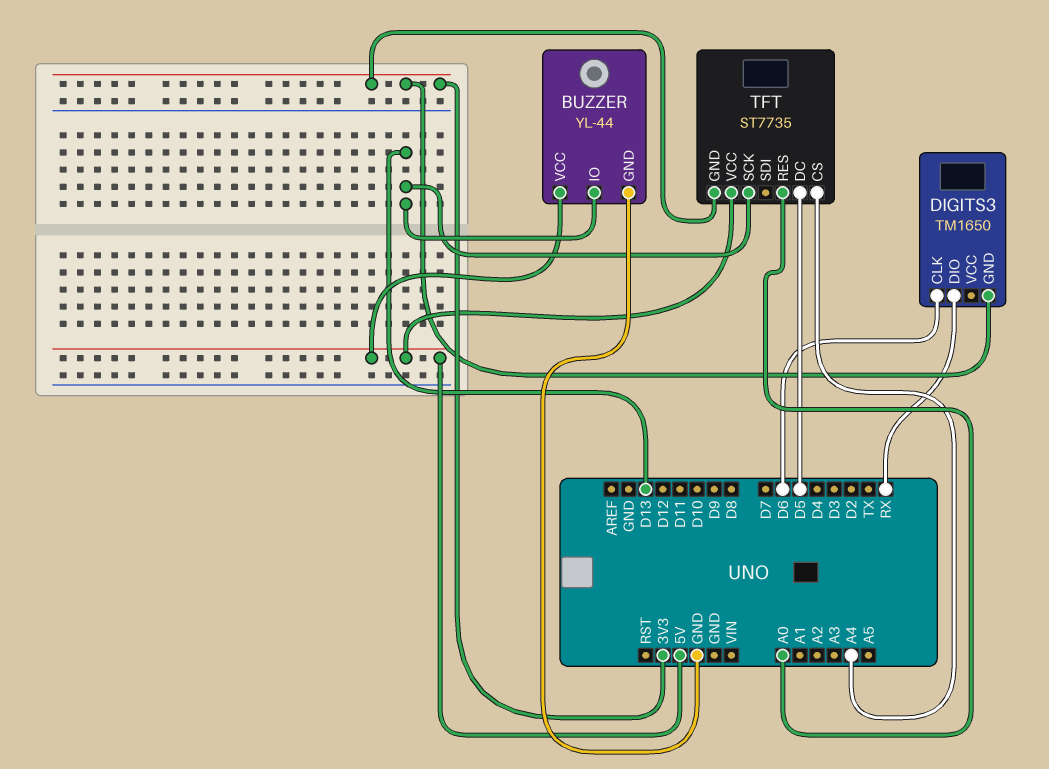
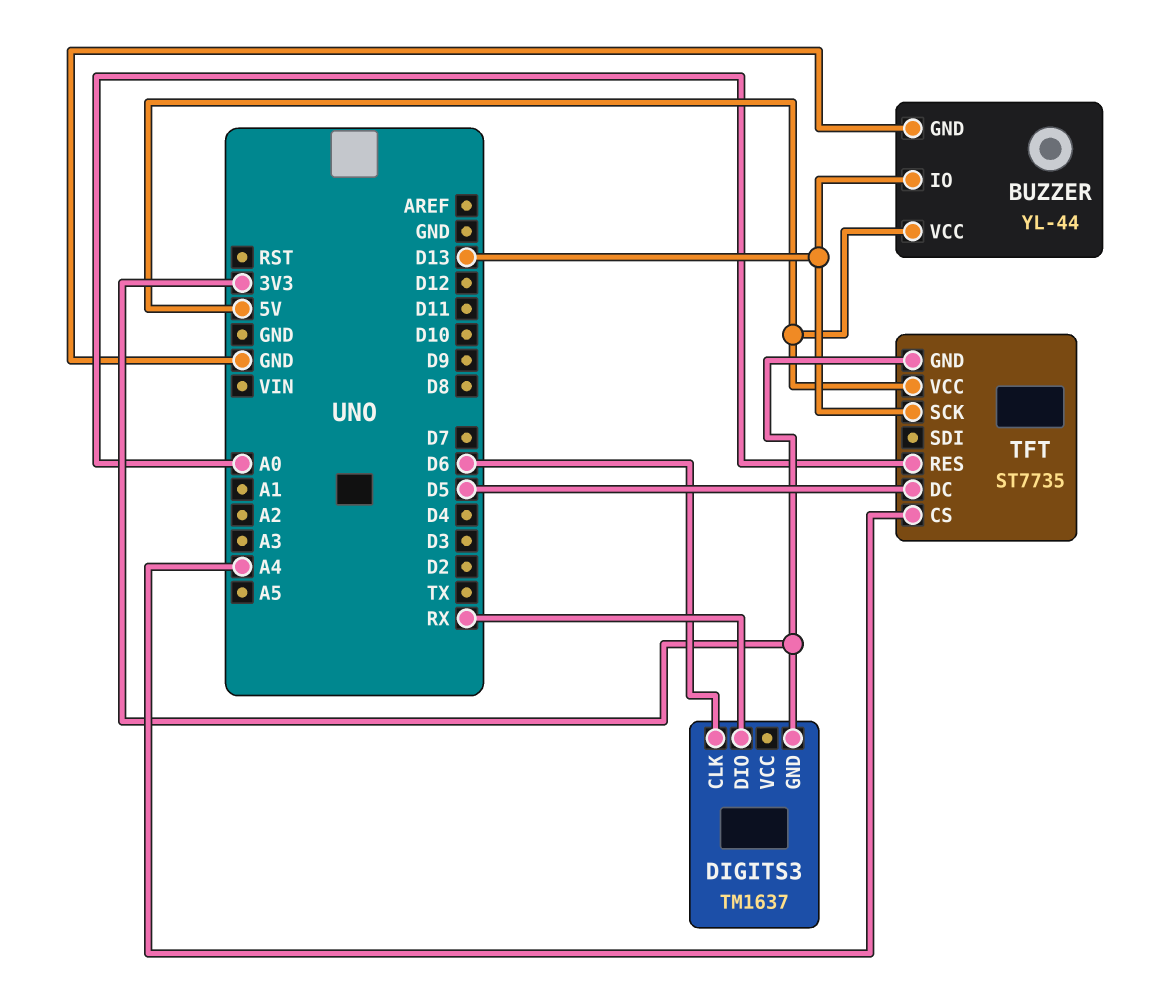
DIGITS3: TM1650 -> TM1637

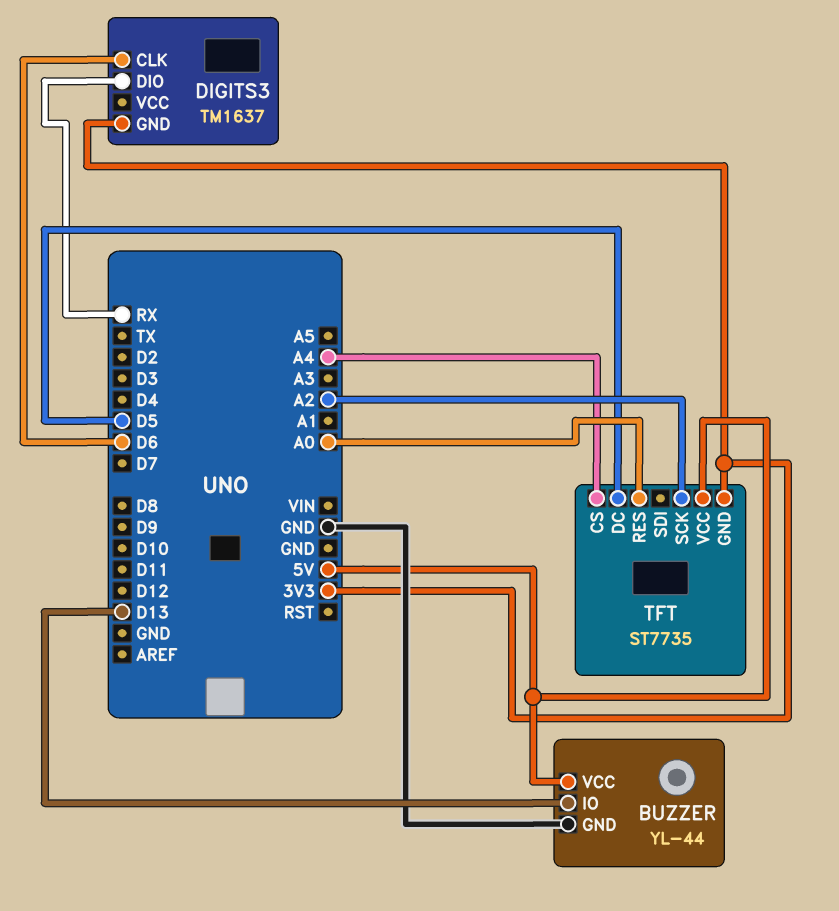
TFT pin SCK: D13 -> A2

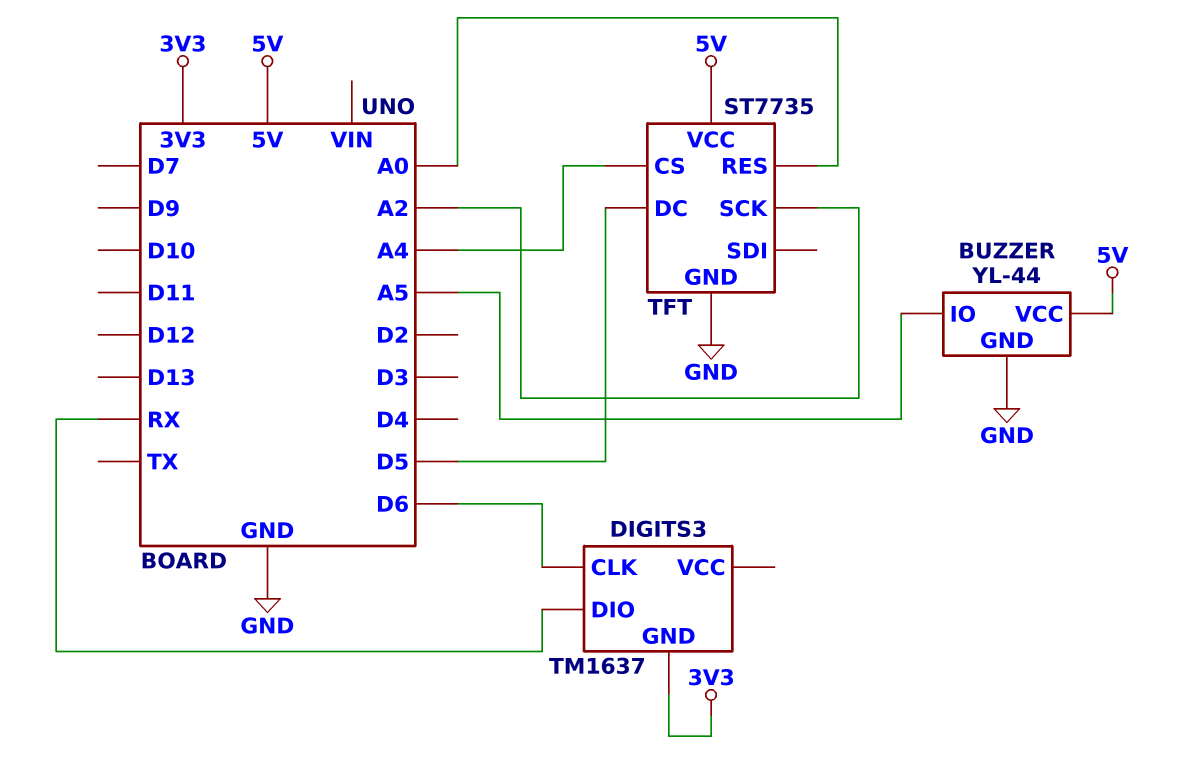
BUZZER pin IO: D13 -> A5
TFT pin GND: 3V3 -> GND

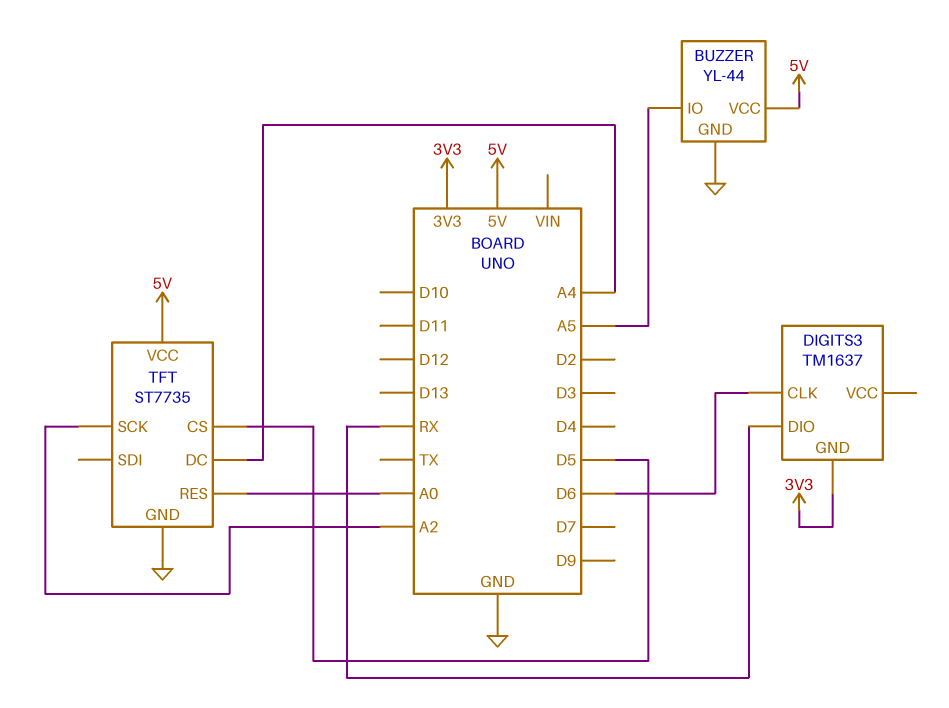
TFT pin CS: A4 -> D5
TFT pin DC: D5 -> A4

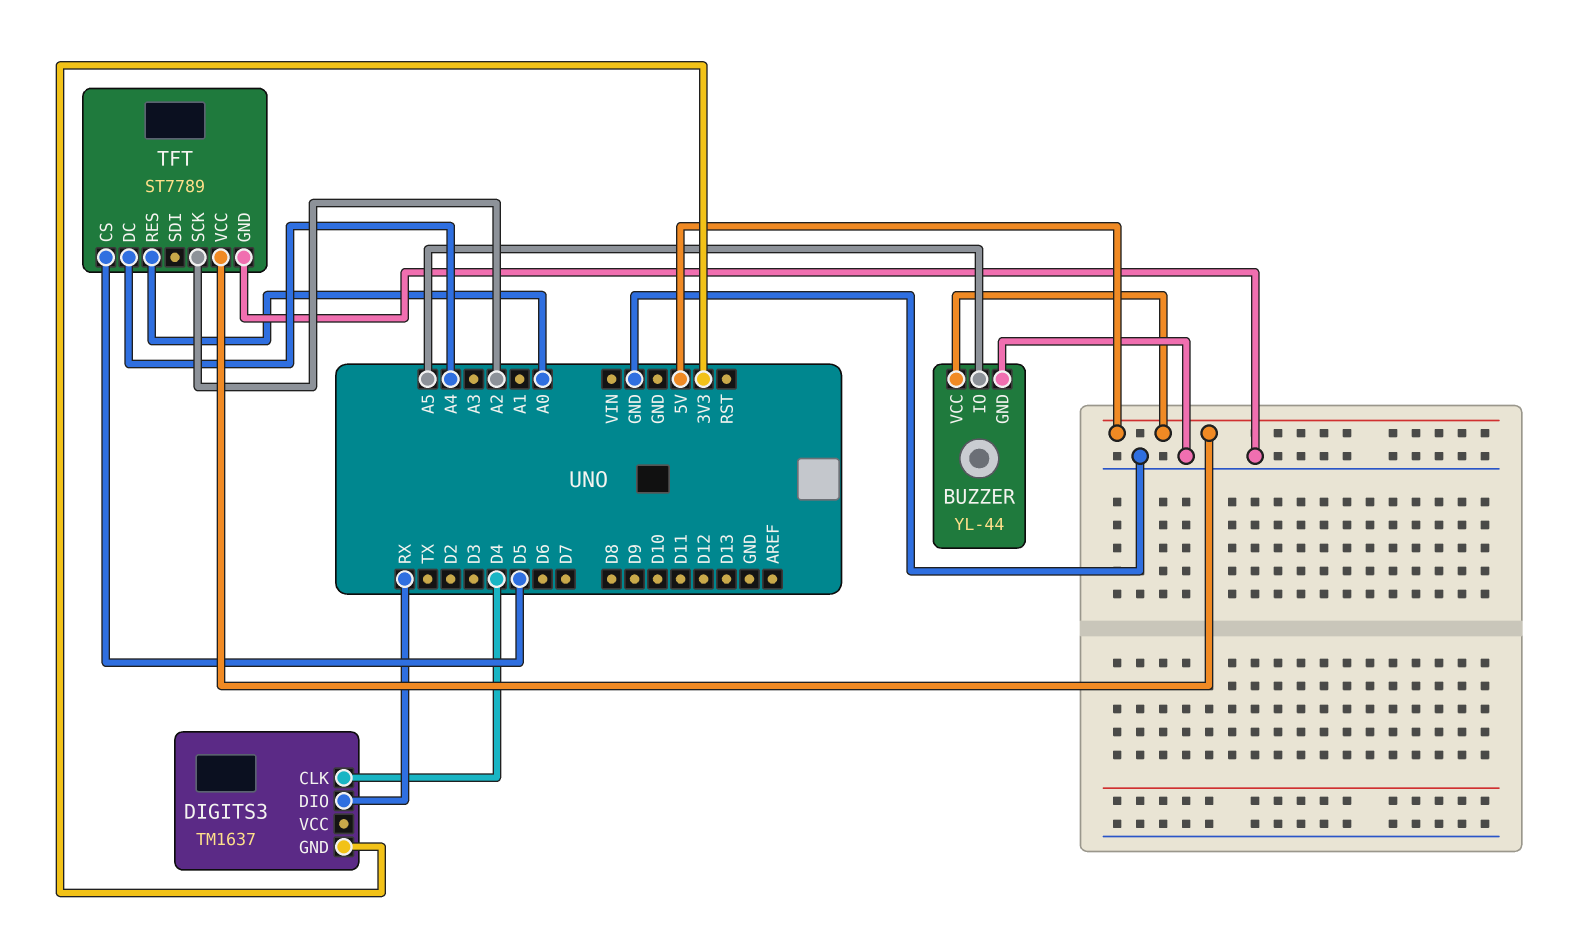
DIGITS3 pin CLK: D6 -> D4
TFT: ST7735 -> ST7789

